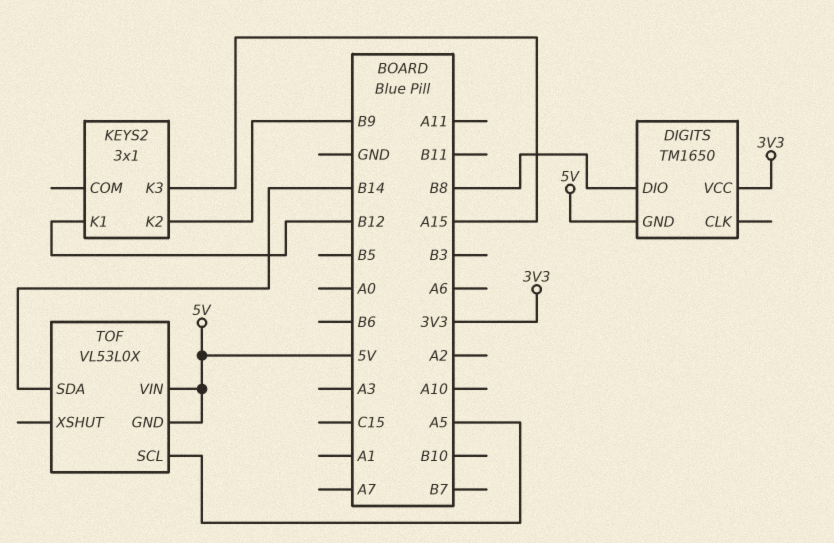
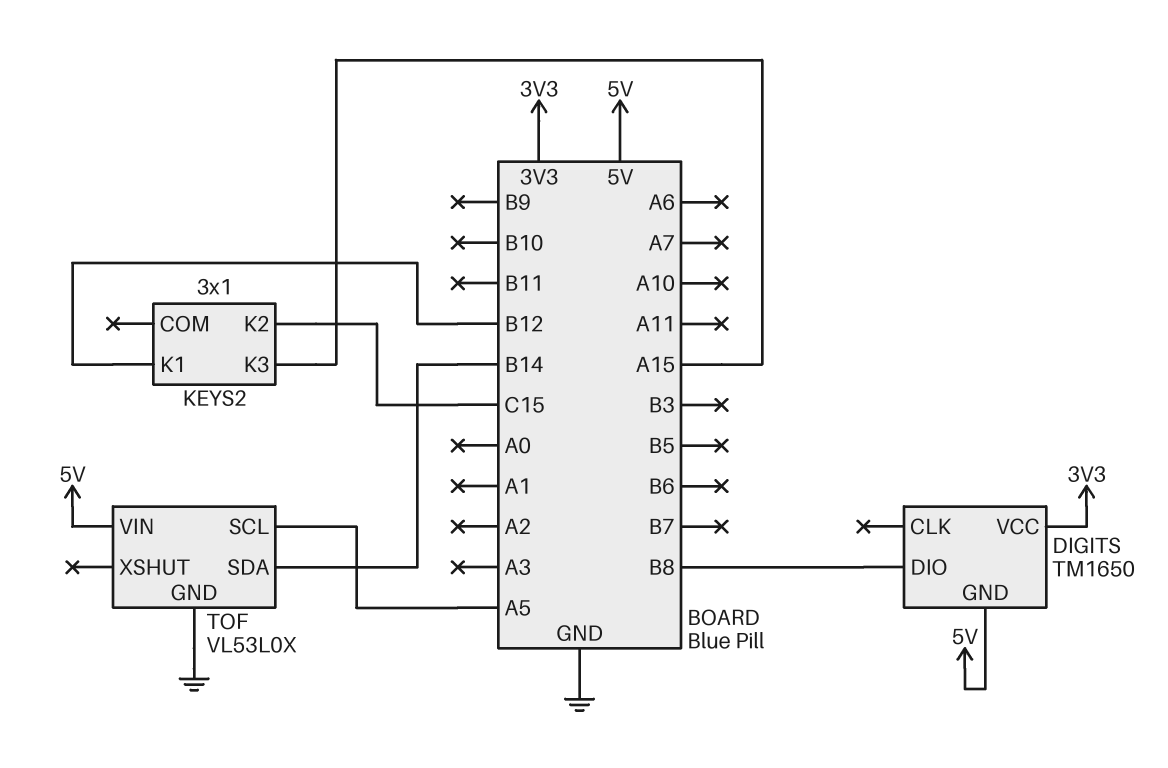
KEYS2 pin K2: B9 -> C15
TOF pin GND: 5V -> GND

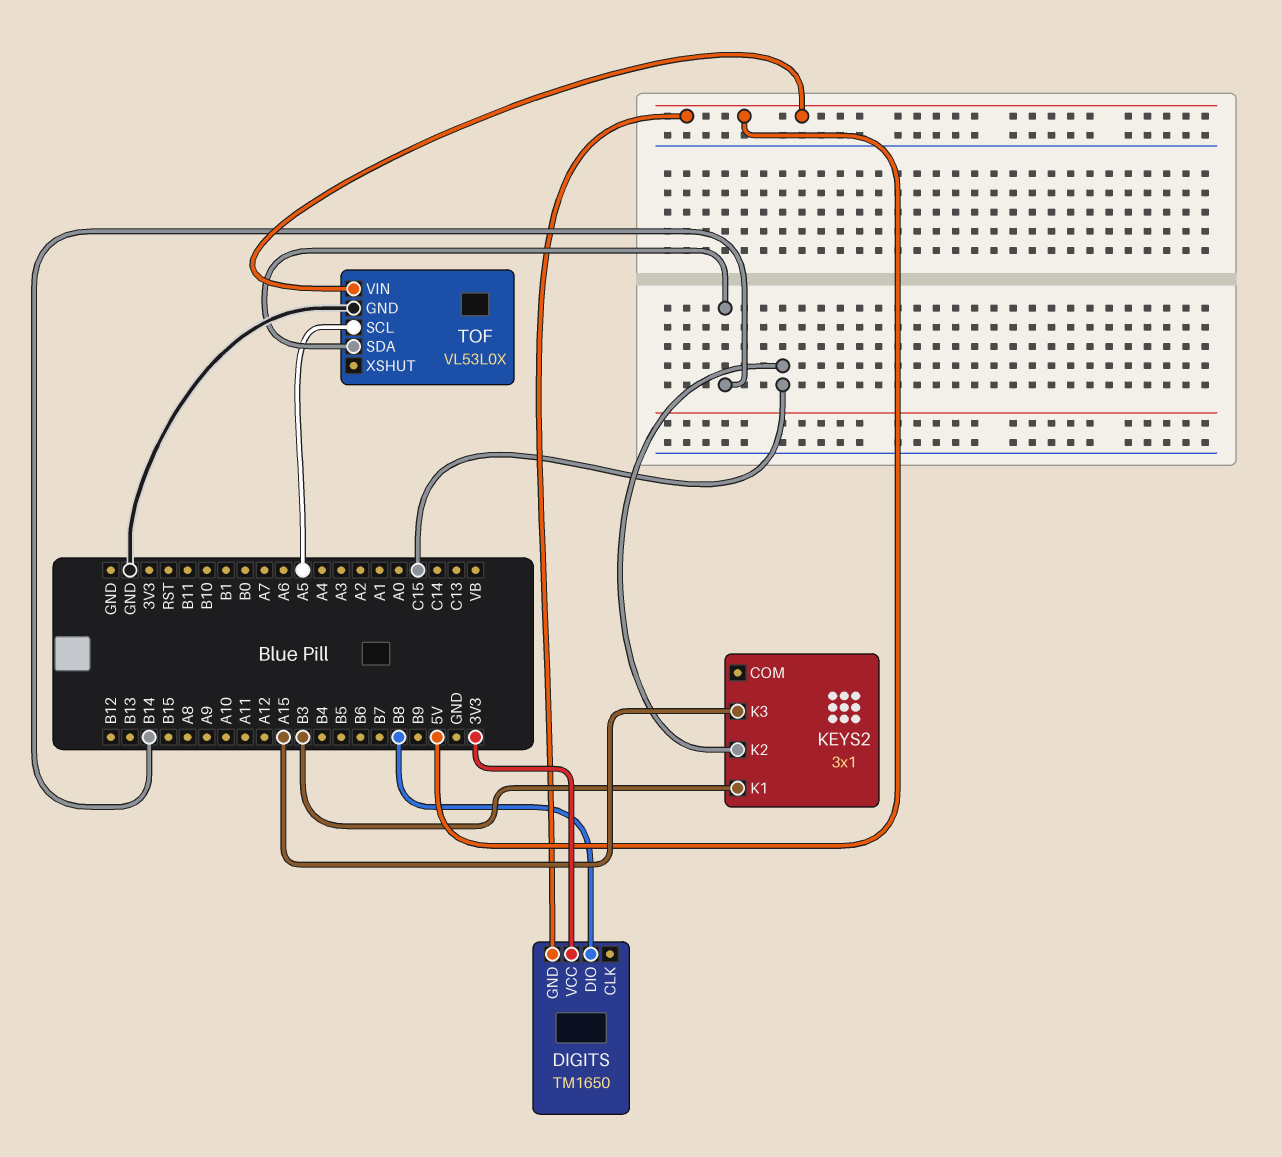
KEYS2 pin K1: B12 -> B3

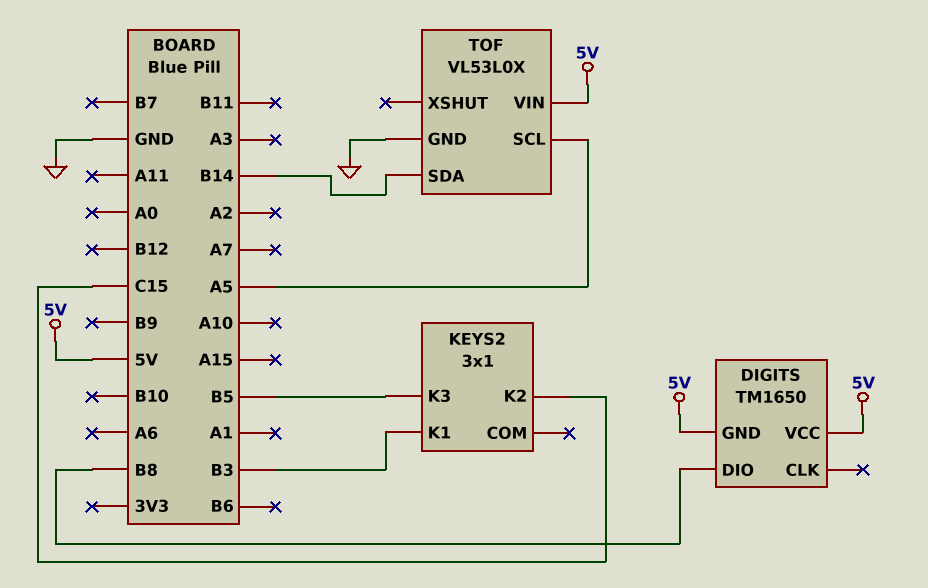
DIGITS pin VCC: 3V3 -> 5V
KEYS2 pin K3: A15 -> B5

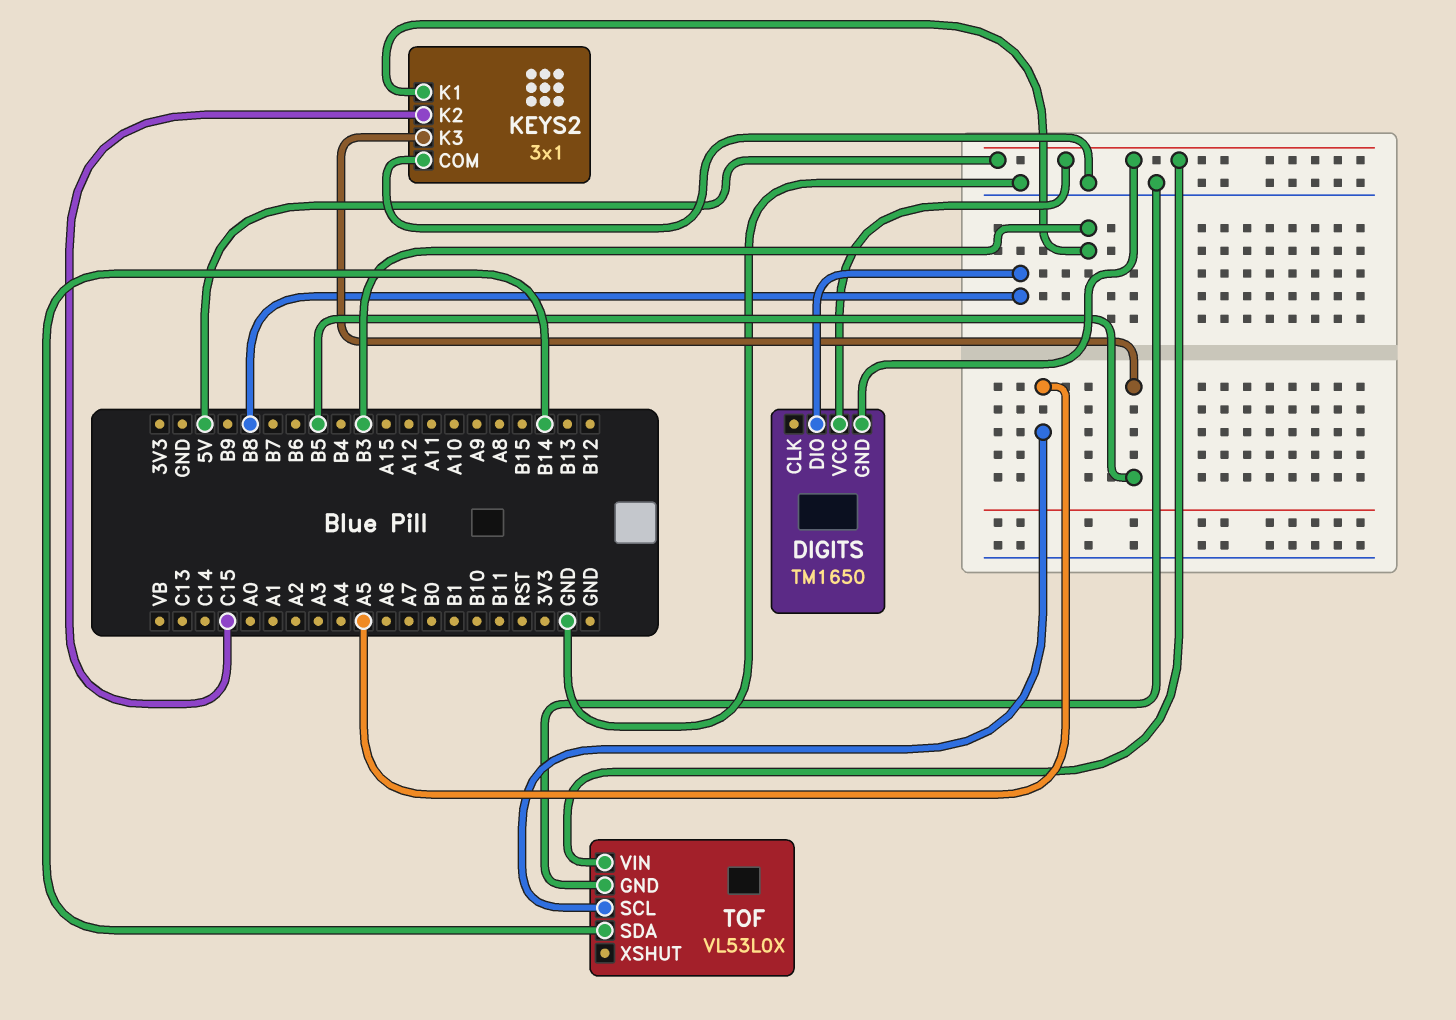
KEYS2 pin COM: none -> GND

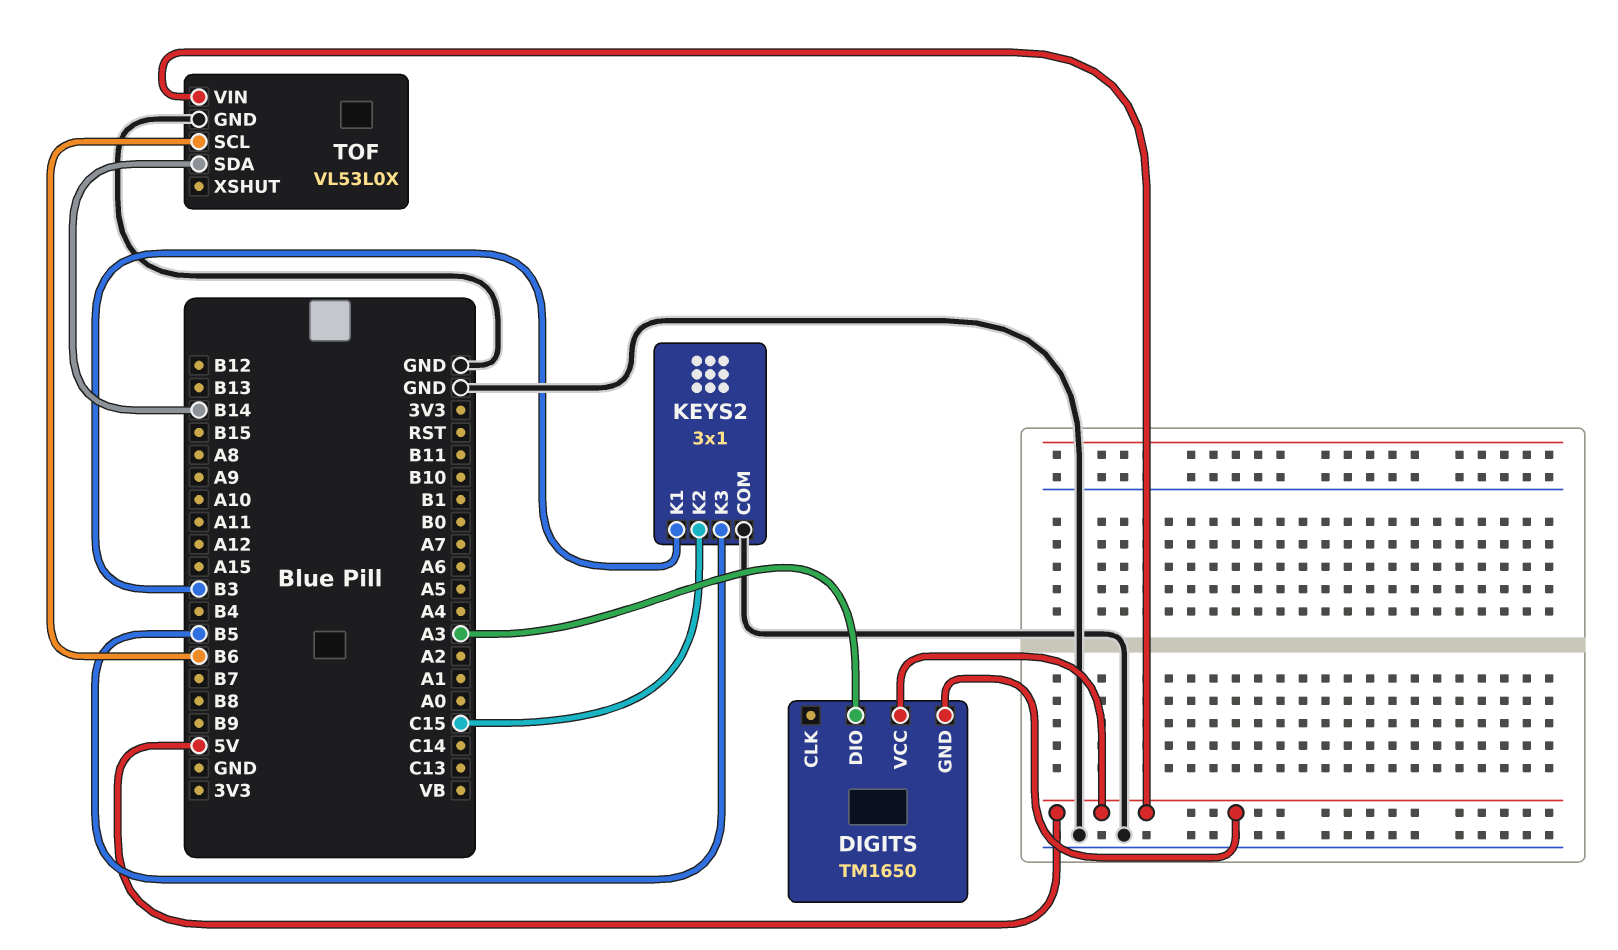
DIGITS pin DIO: B8 -> A3
TOF pin SCL: A5 -> B6

